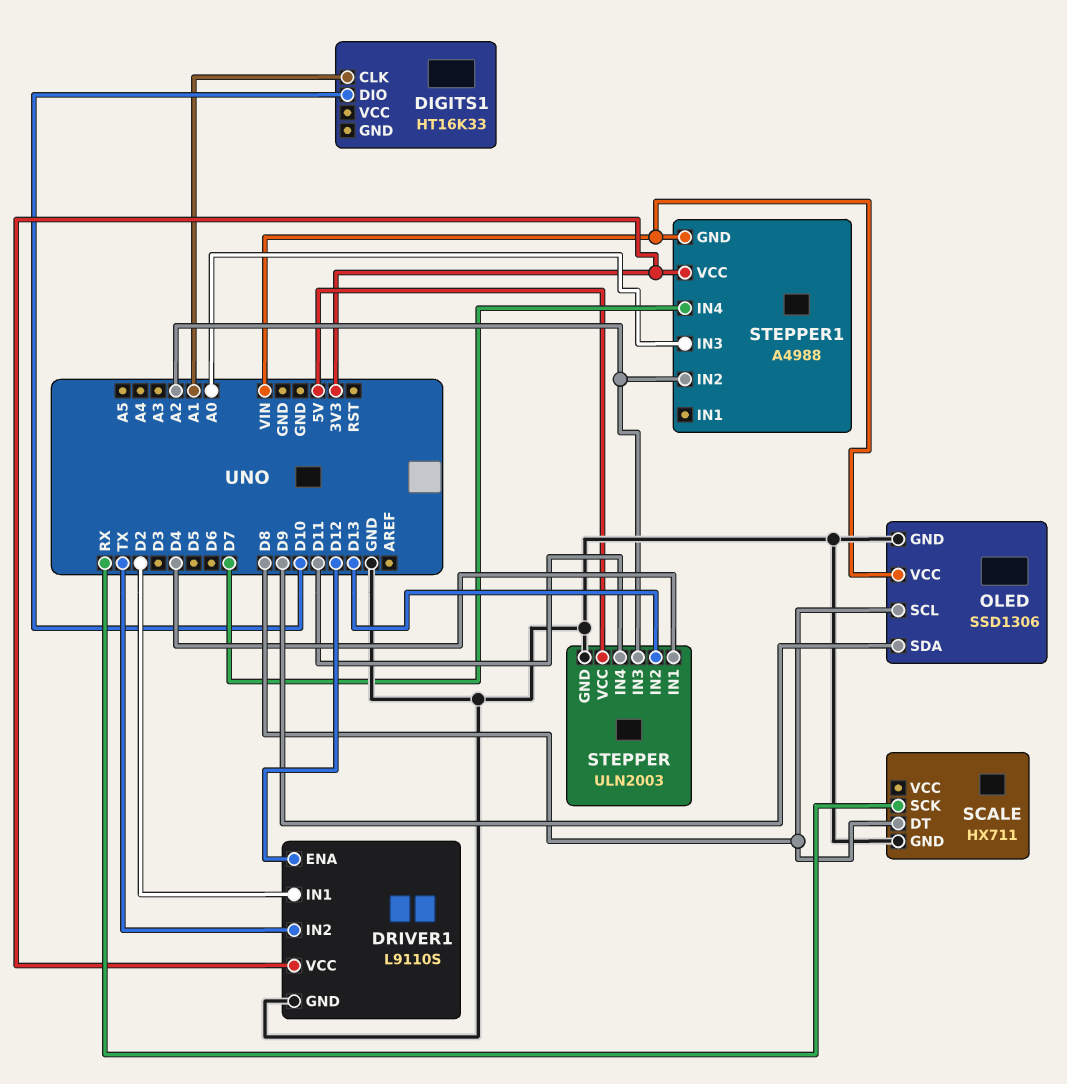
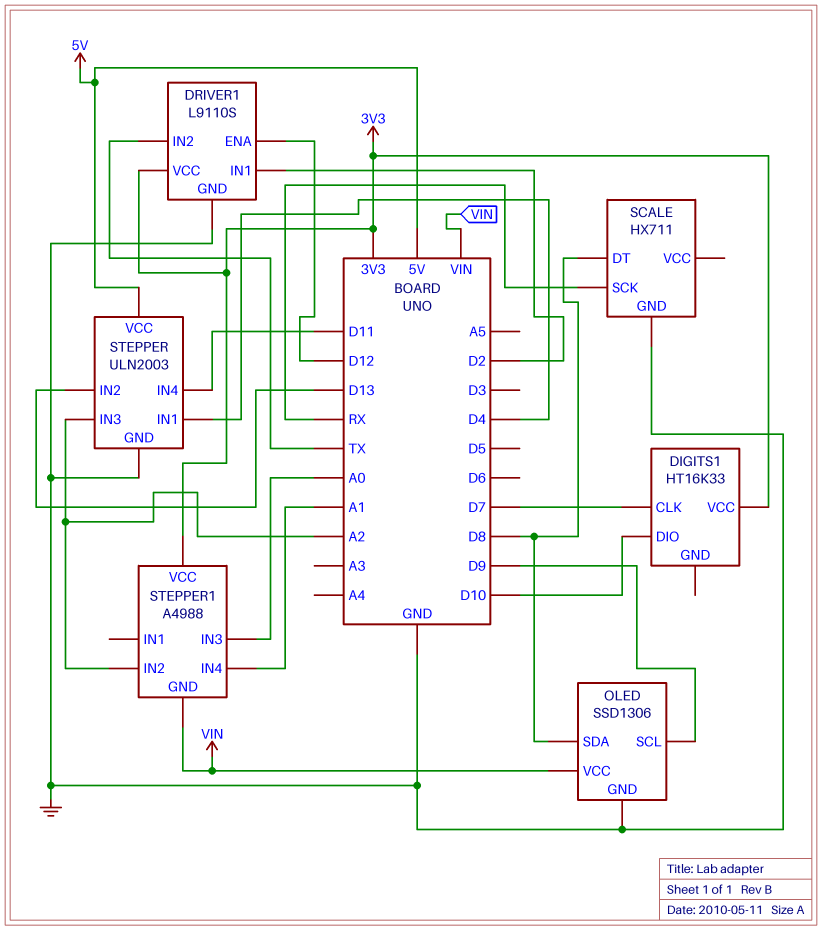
DIGITS1 pin CLK: A1 -> D7
DIGITS1 pin VCC: none -> 3V3
OLED pin SCL: D8 -> D9
OLED pin SDA: D9 -> D8
STEPPER1 pin IN4: D7 -> A1

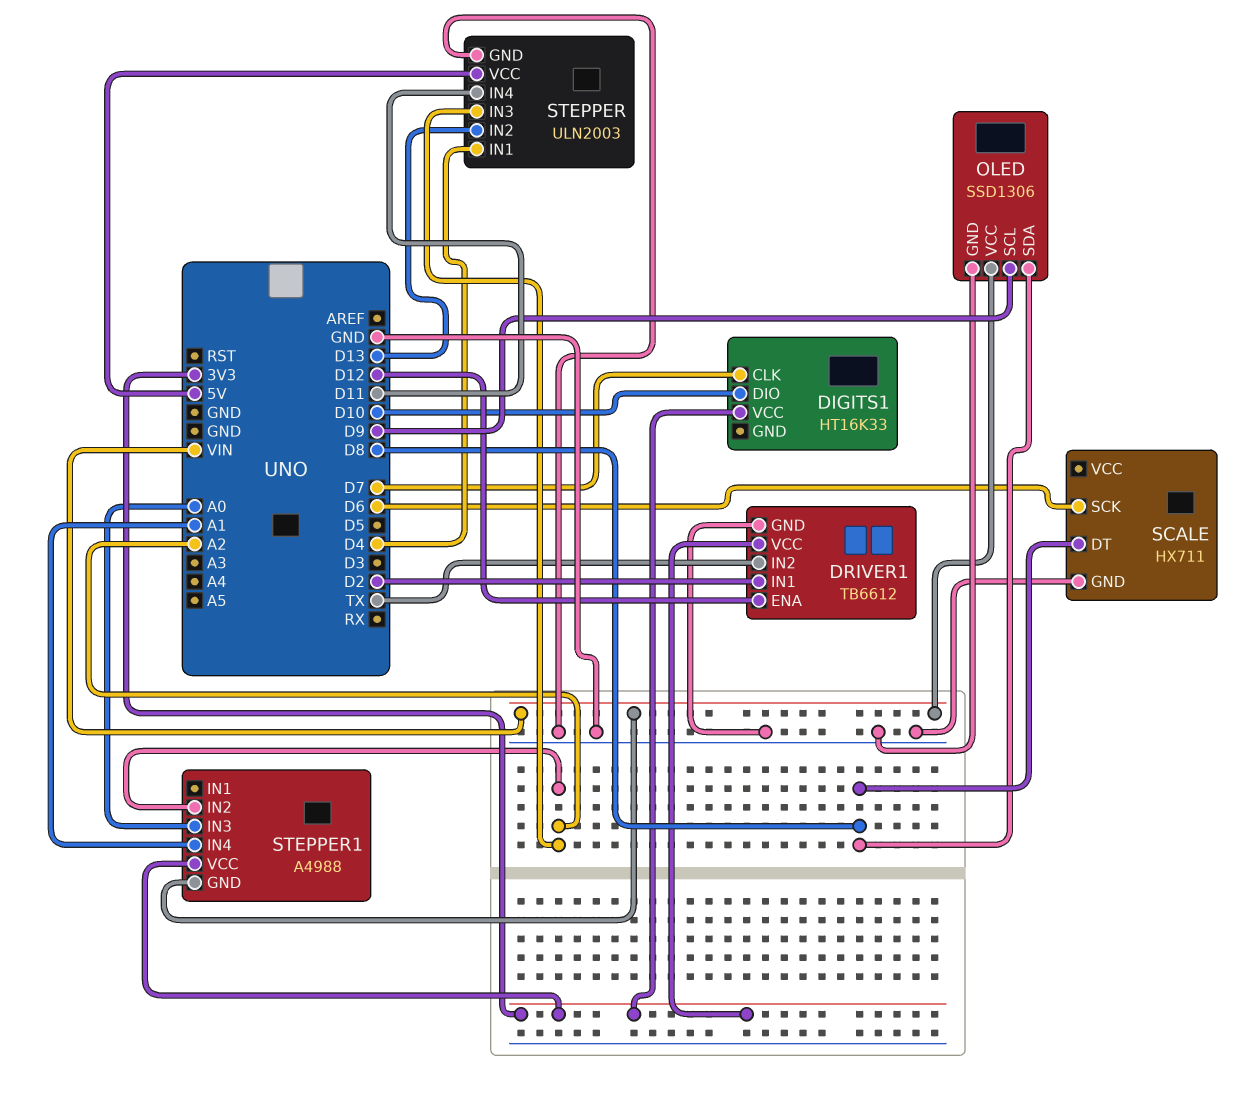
DRIVER1: L9110S -> TB6612
SCALE pin SCK: RX -> D6

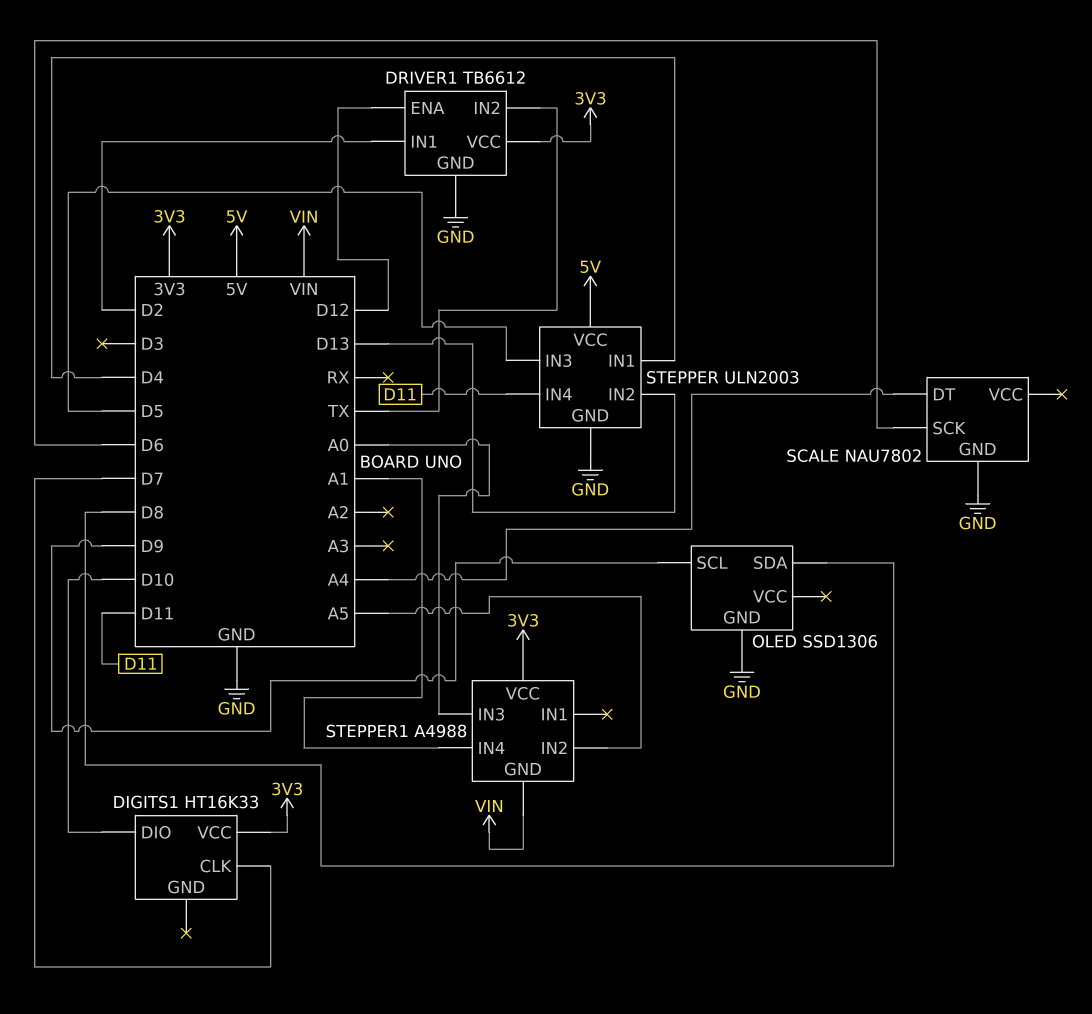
OLED pin VCC: VIN -> none
SCALE: HX711 -> NAU7802
SCALE pin DT: D8 -> A4
STEPPER pin IN3: A2 -> D5
STEPPER1 pin IN2: A2 -> A5

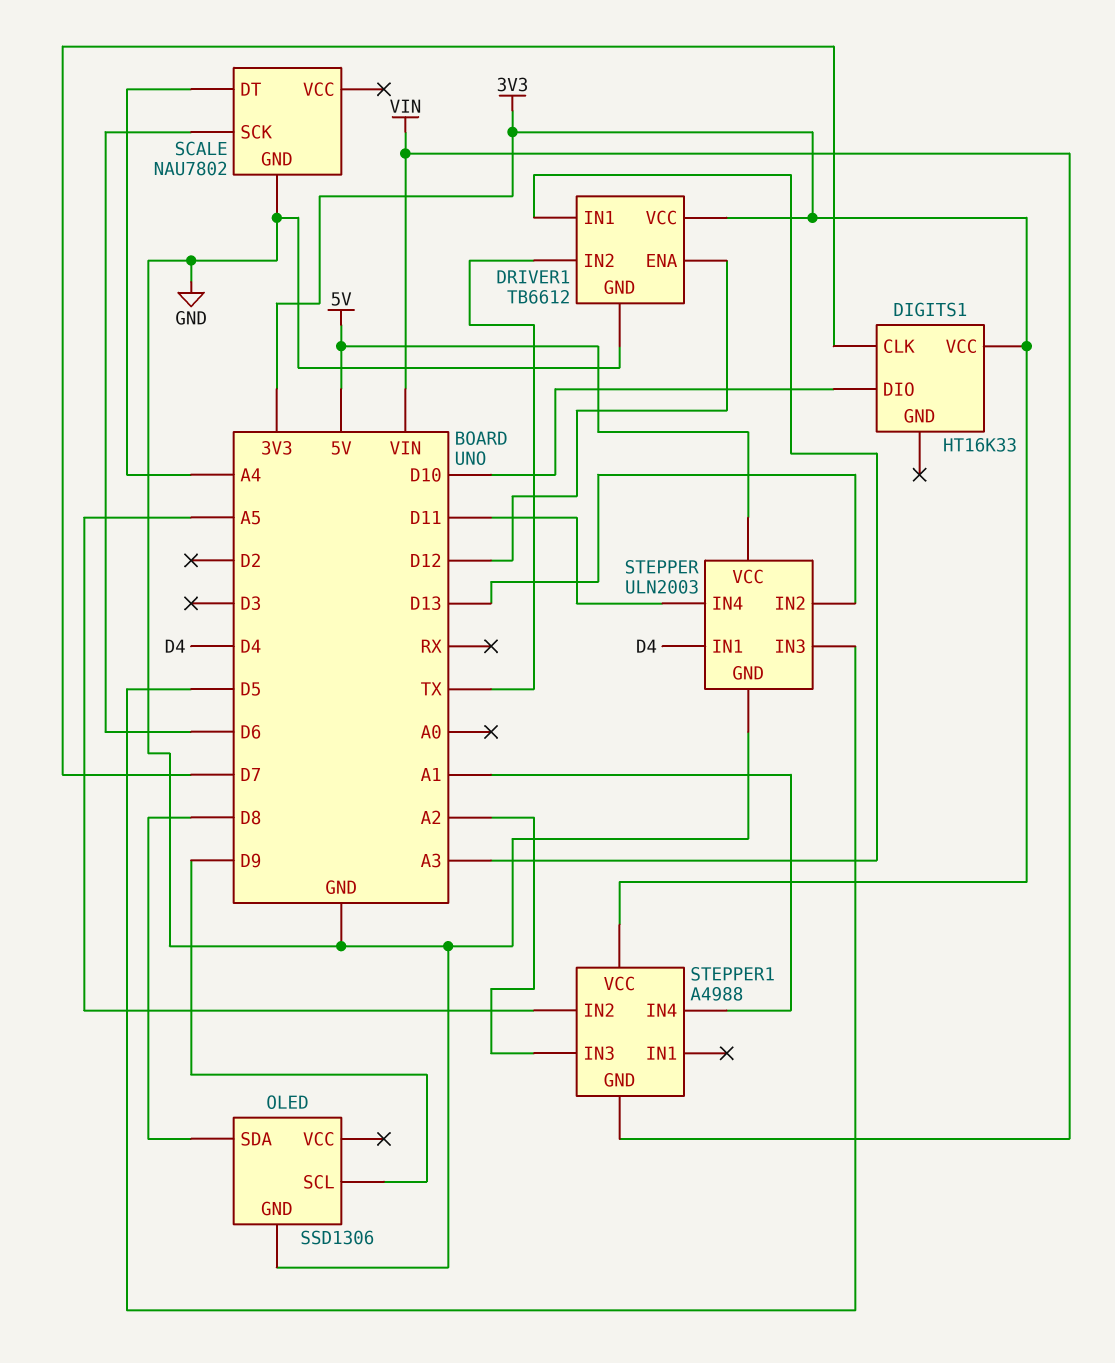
DRIVER1 pin IN1: D2 -> A3
STEPPER1 pin IN3: A0 -> A2

